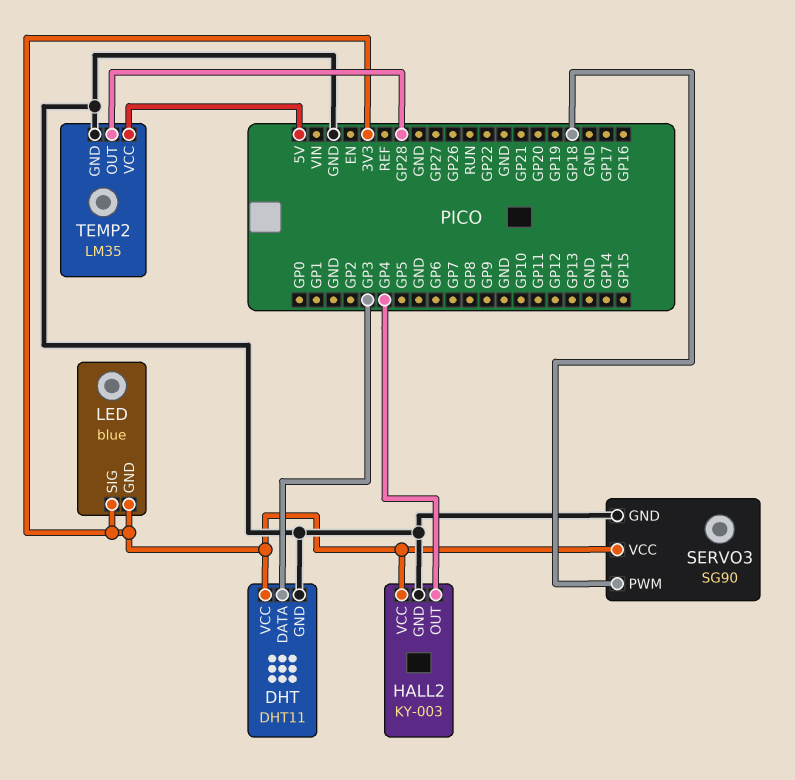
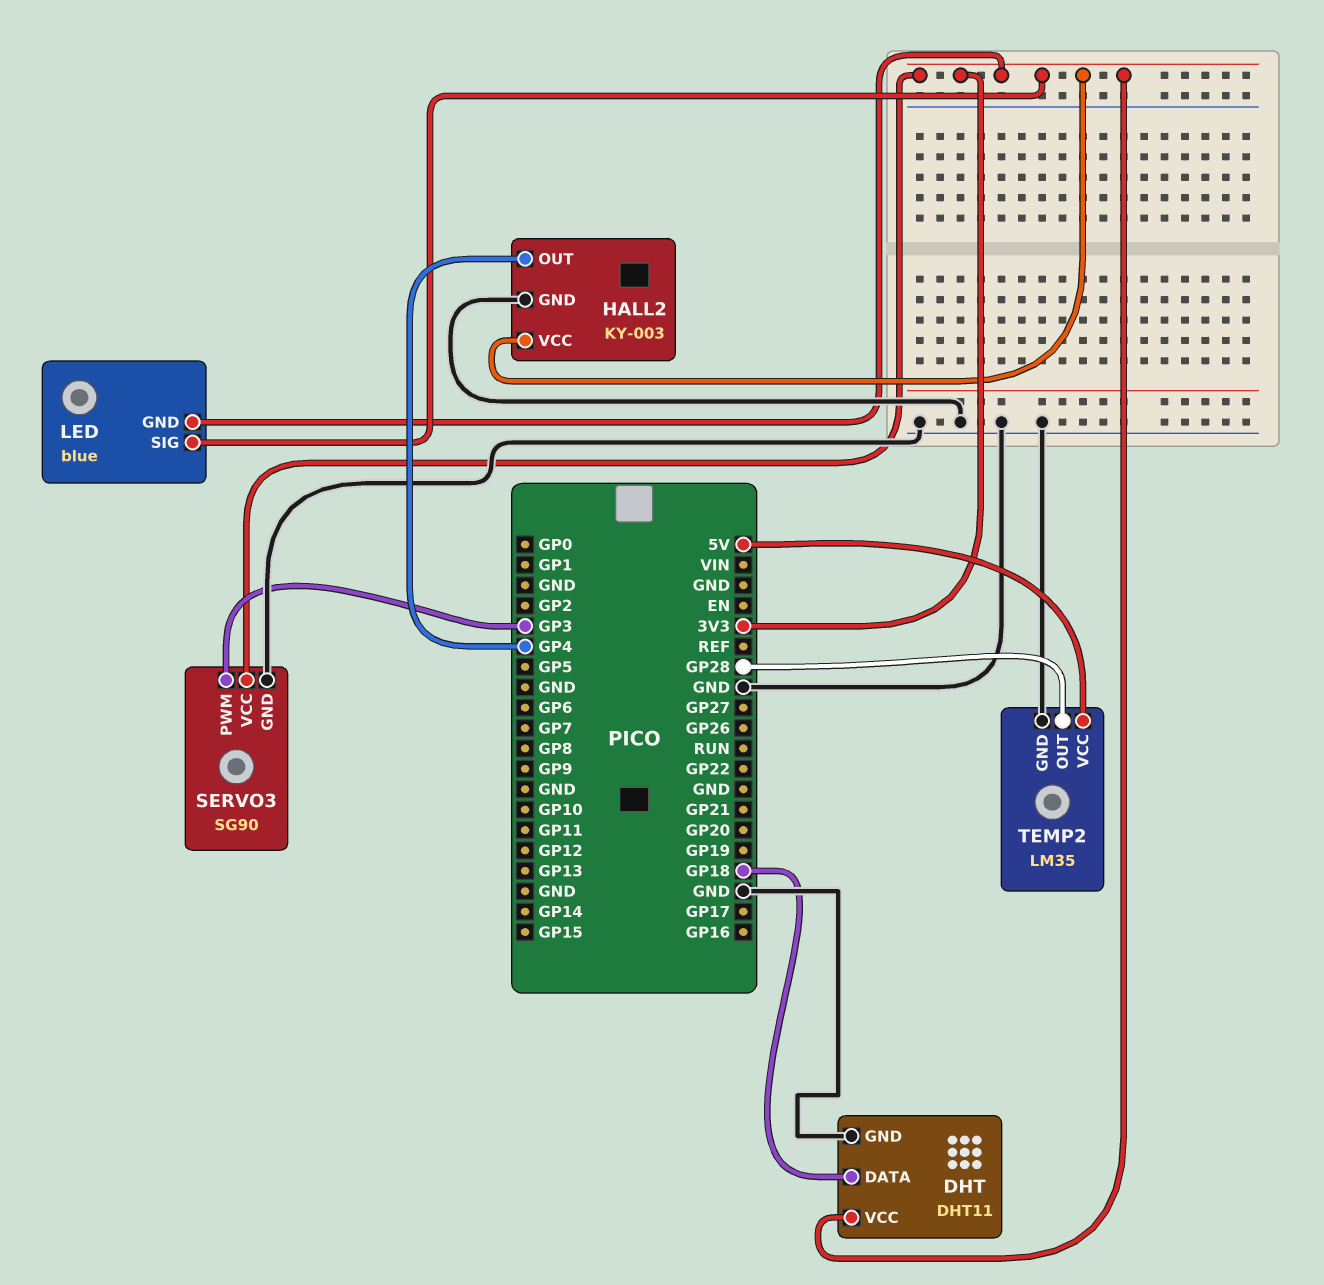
DHT pin DATA: GP3 -> GP18
SERVO3 pin PWM: GP18 -> GP3

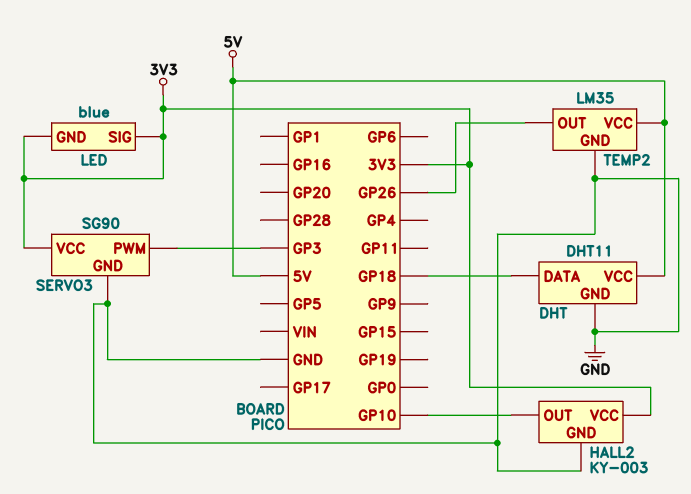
DHT pin VCC: 3V3 -> 5V
HALL2 pin OUT: GP4 -> GP10
TEMP2 pin OUT: GP28 -> GP26

